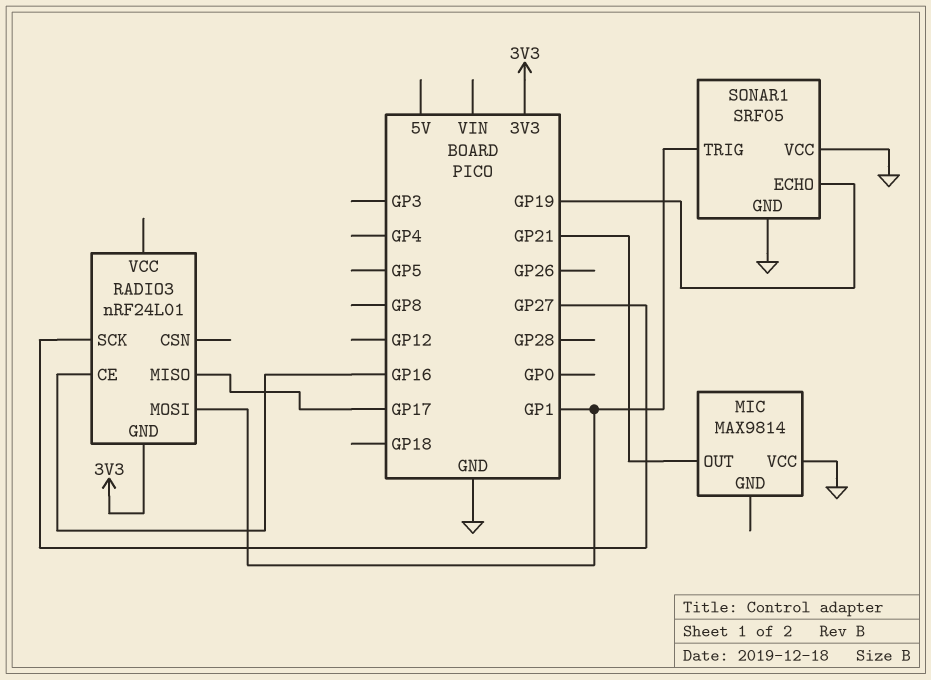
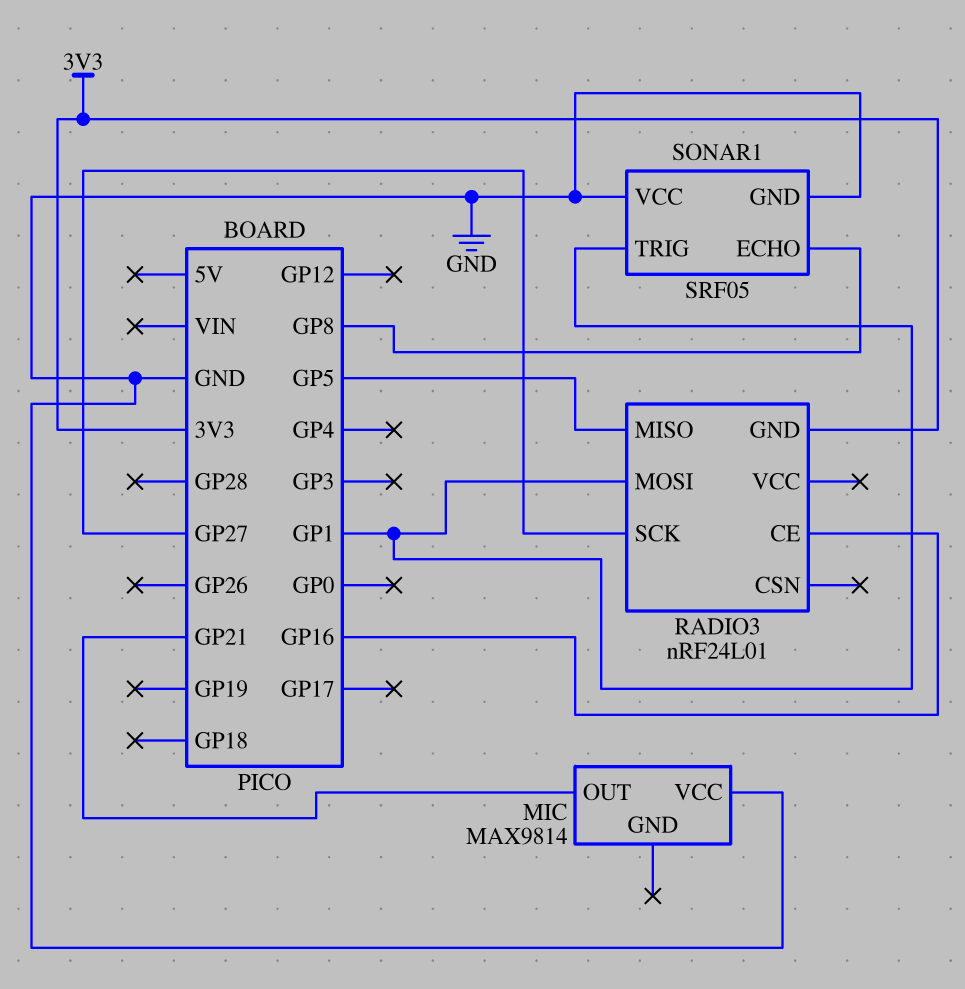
RADIO3 pin MISO: GP17 -> GP5
SONAR1 pin ECHO: GP19 -> GP8

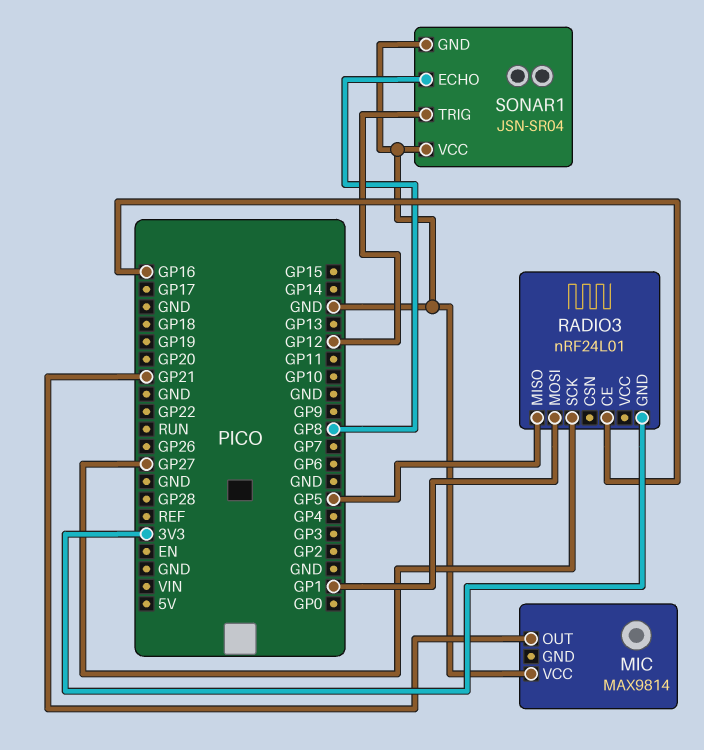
SONAR1: SRF05 -> JSN-SR04
SONAR1 pin TRIG: GP1 -> GP12

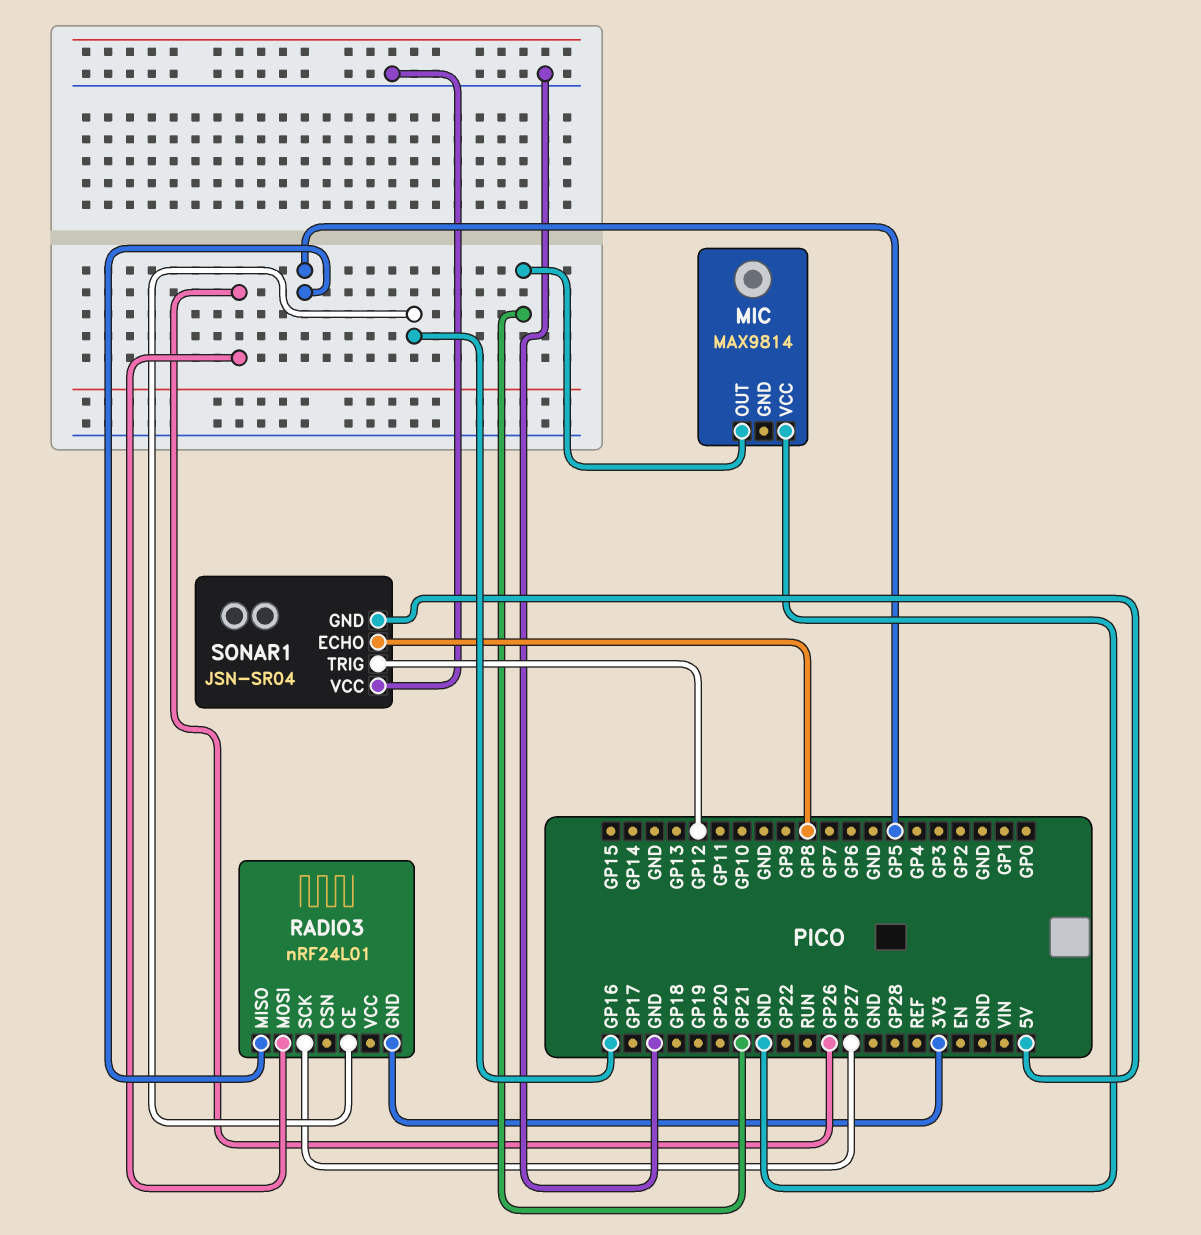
RADIO3 pin MOSI: GP1 -> GP26
SONAR1 pin GND: GND -> 5V

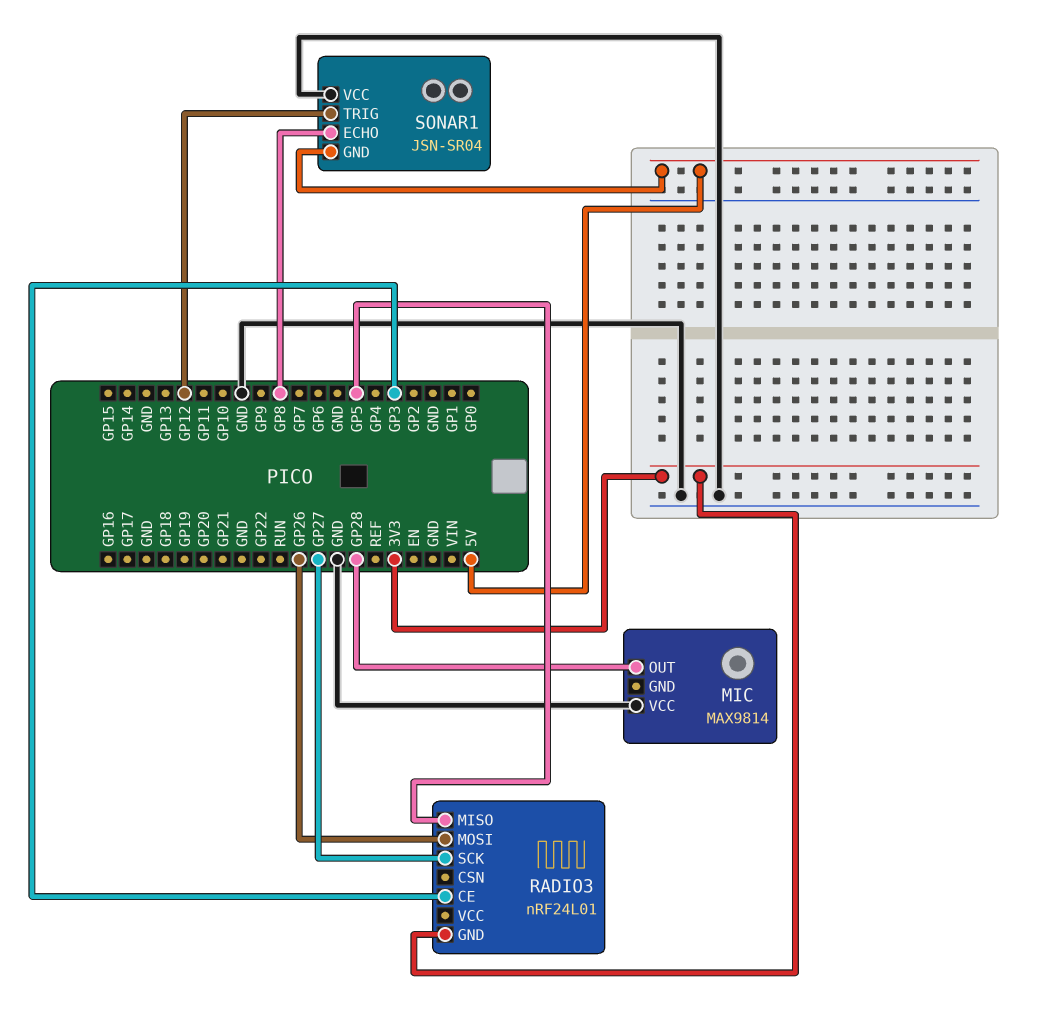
MIC pin OUT: GP21 -> GP28
RADIO3 pin CE: GP16 -> GP3

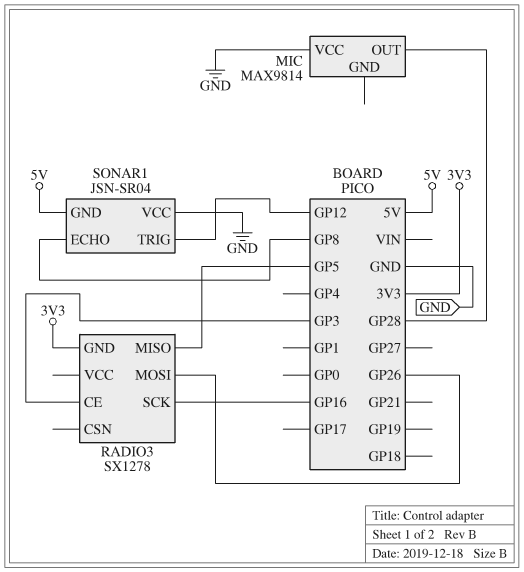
RADIO3: nRF24L01 -> SX1278
RADIO3 pin SCK: GP27 -> GP16

